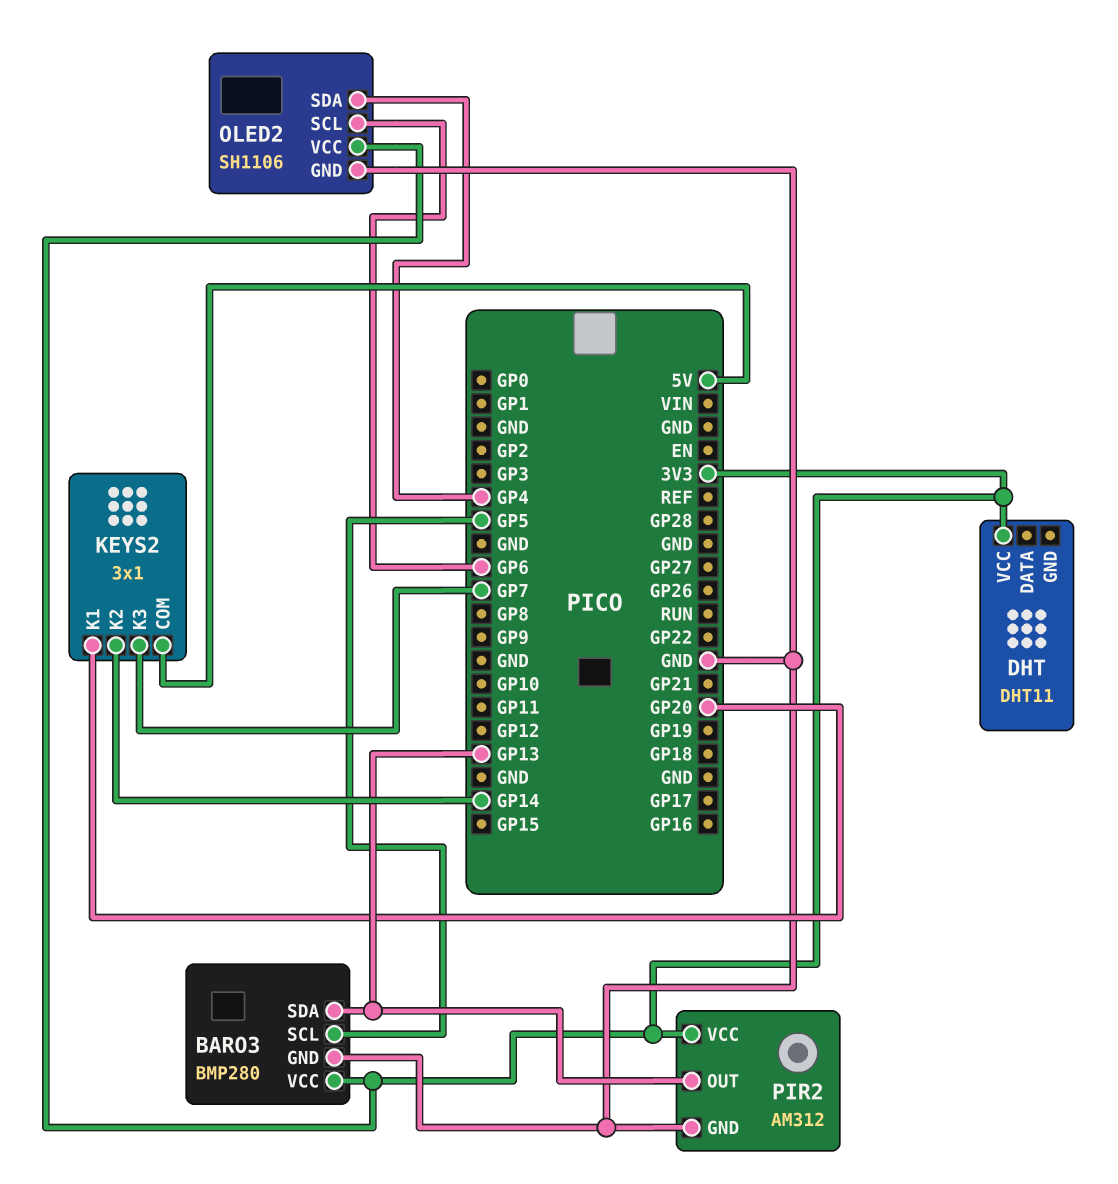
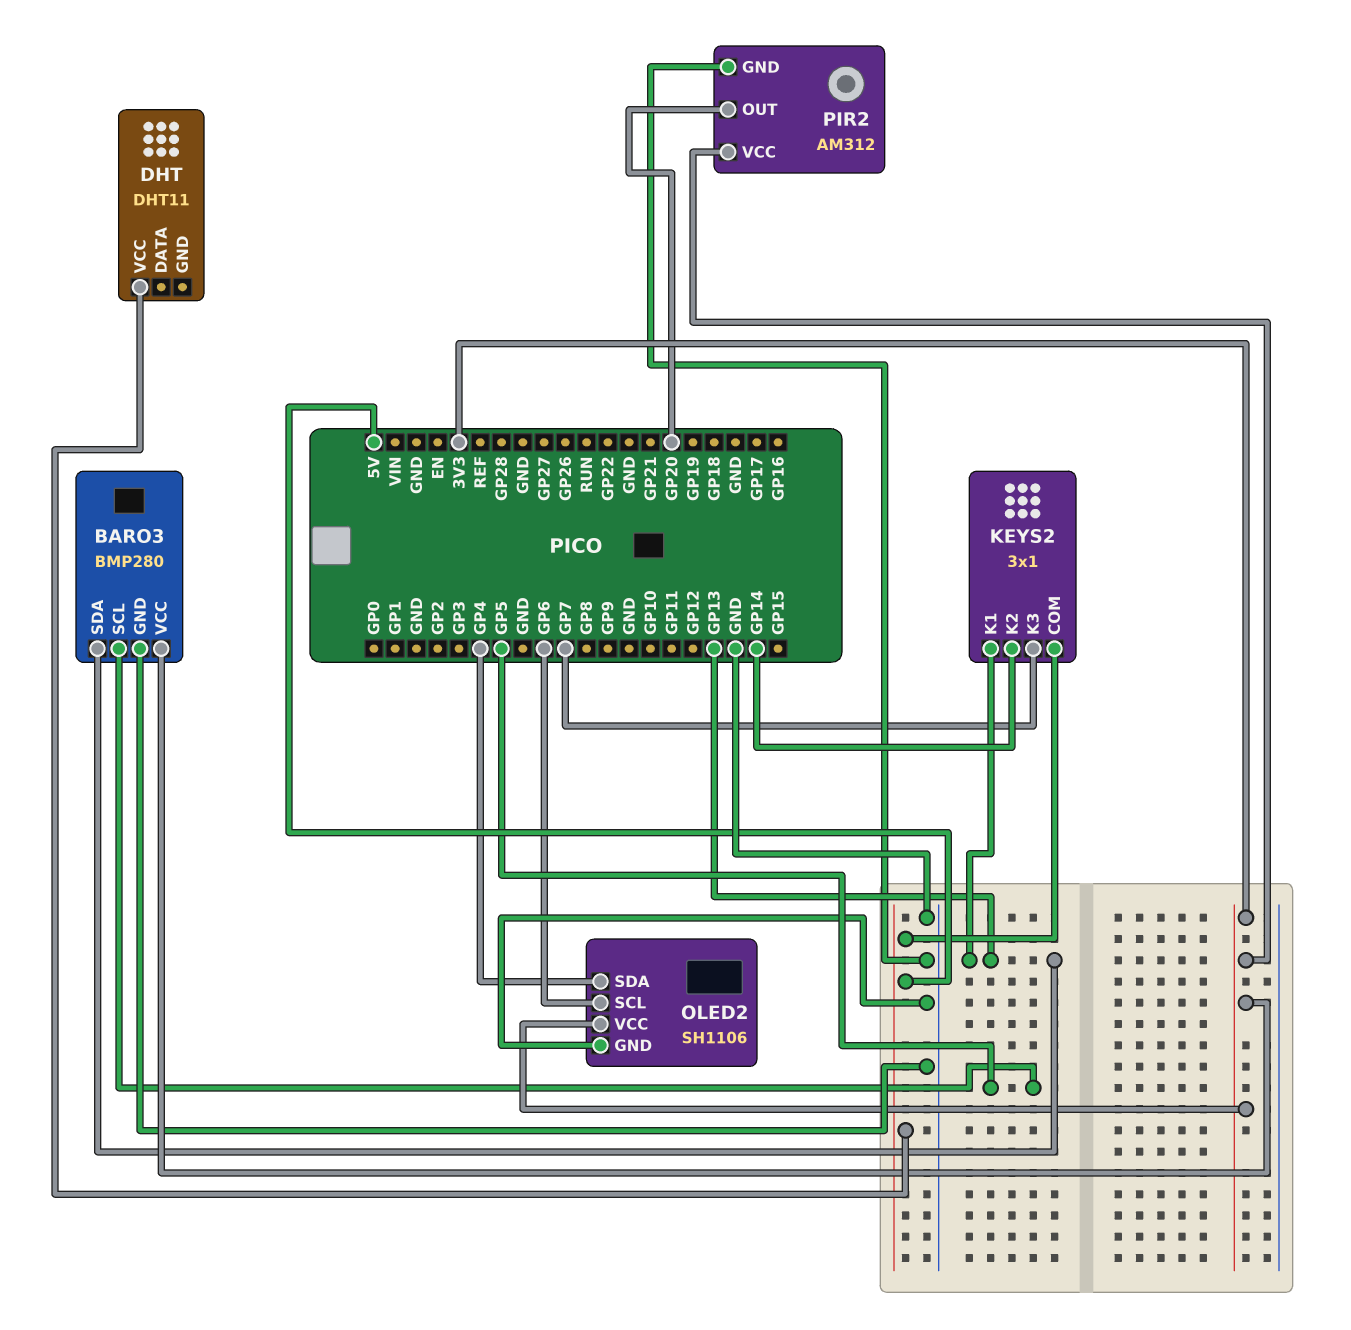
DHT pin VCC: 3V3 -> 5V
KEYS2 pin K1: GP20 -> GP13
PIR2 pin OUT: GP13 -> GP20

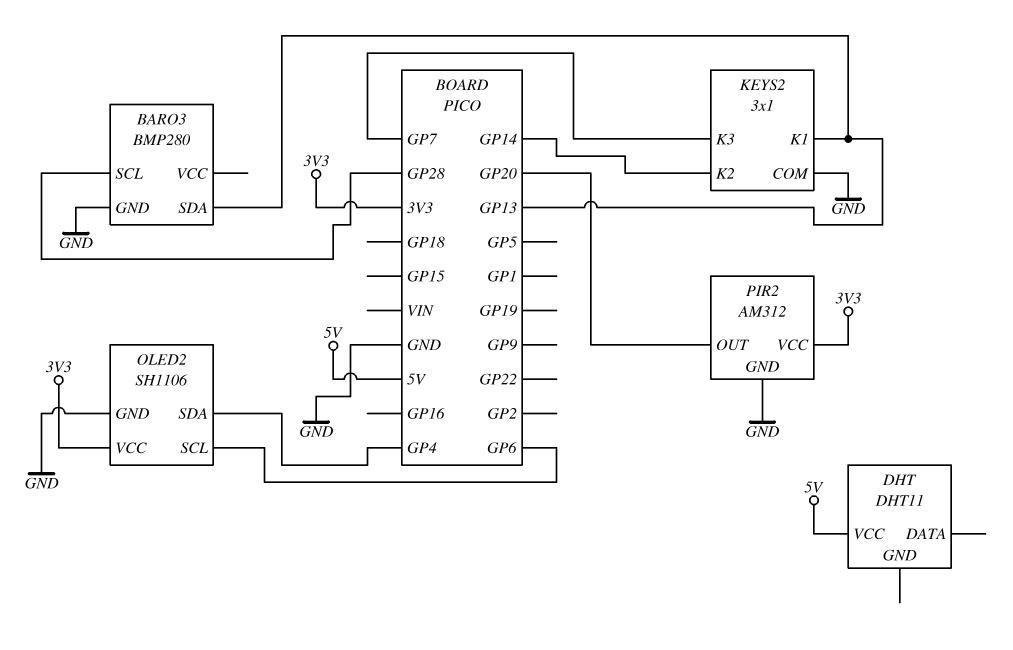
BARO3 pin SCL: GP5 -> GP28
BARO3 pin VCC: 3V3 -> none
KEYS2 pin COM: 5V -> GND

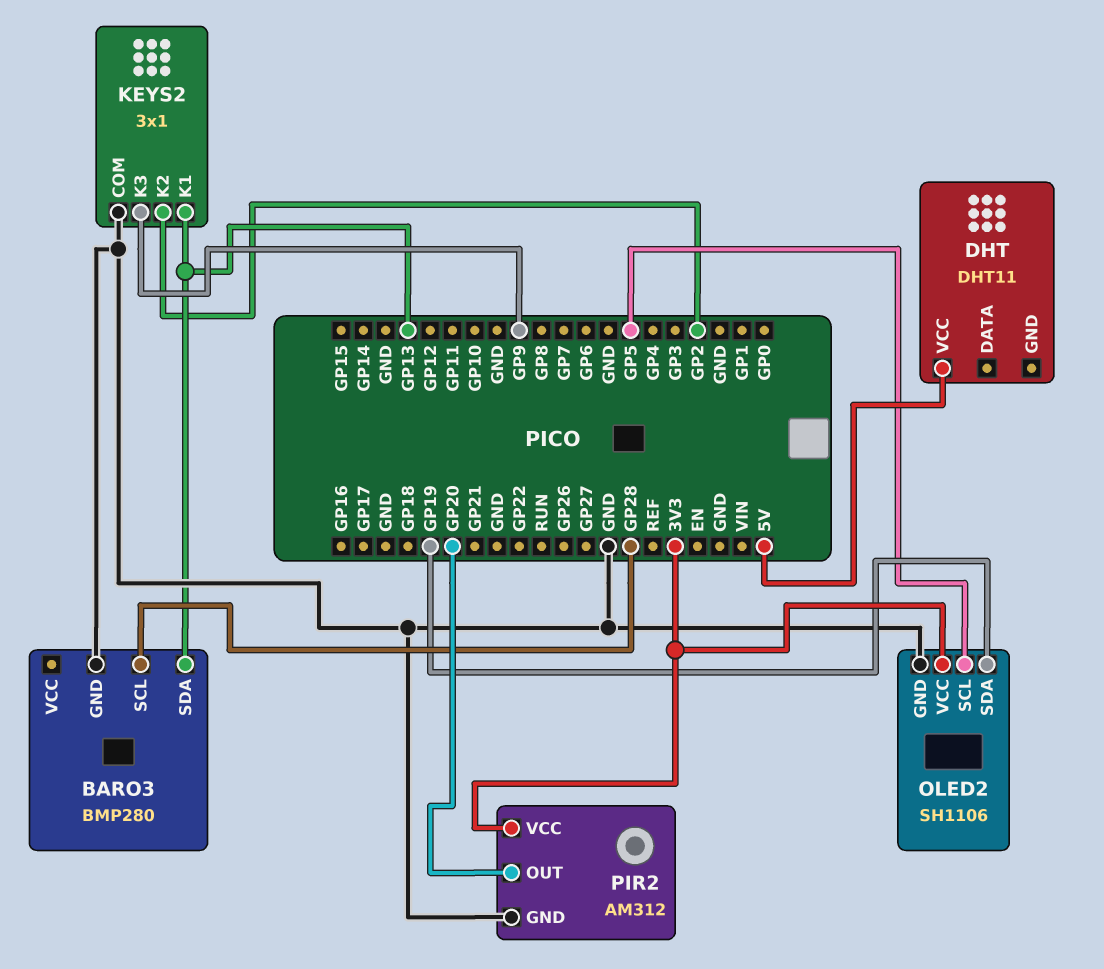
KEYS2 pin K2: GP14 -> GP2
KEYS2 pin K3: GP7 -> GP9
OLED2 pin SCL: GP6 -> GP5
OLED2 pin SDA: GP4 -> GP19

